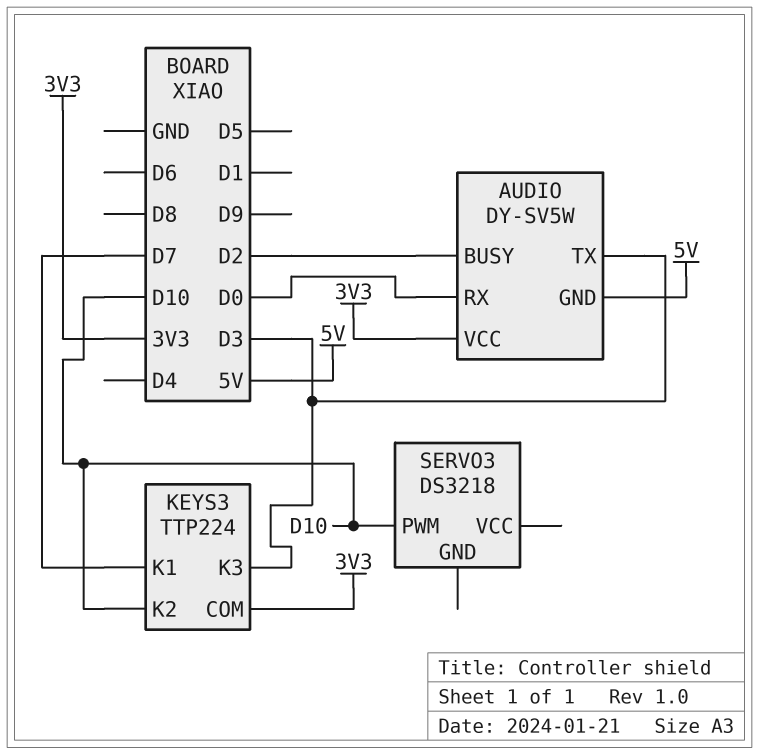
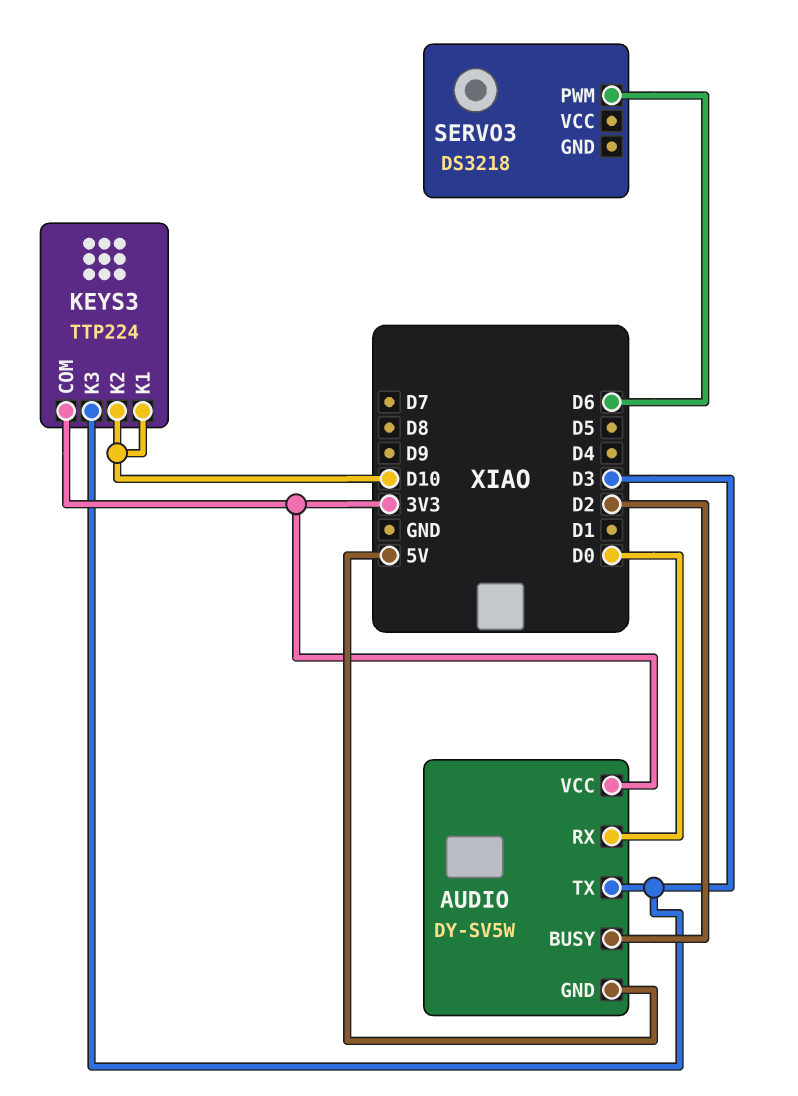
KEYS3 pin K1: D7 -> D10
SERVO3 pin PWM: D10 -> D6

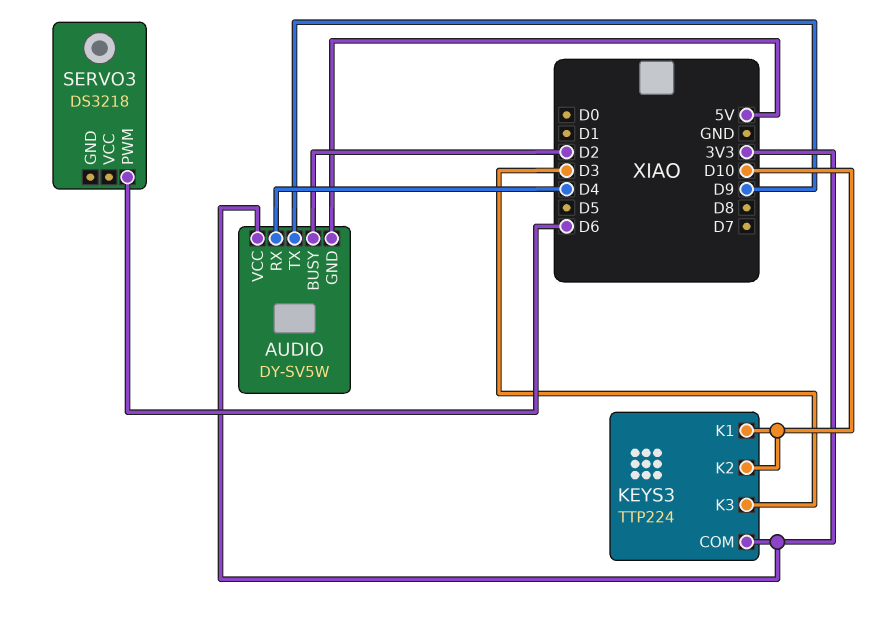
AUDIO pin RX: D0 -> D4
AUDIO pin TX: D3 -> D9

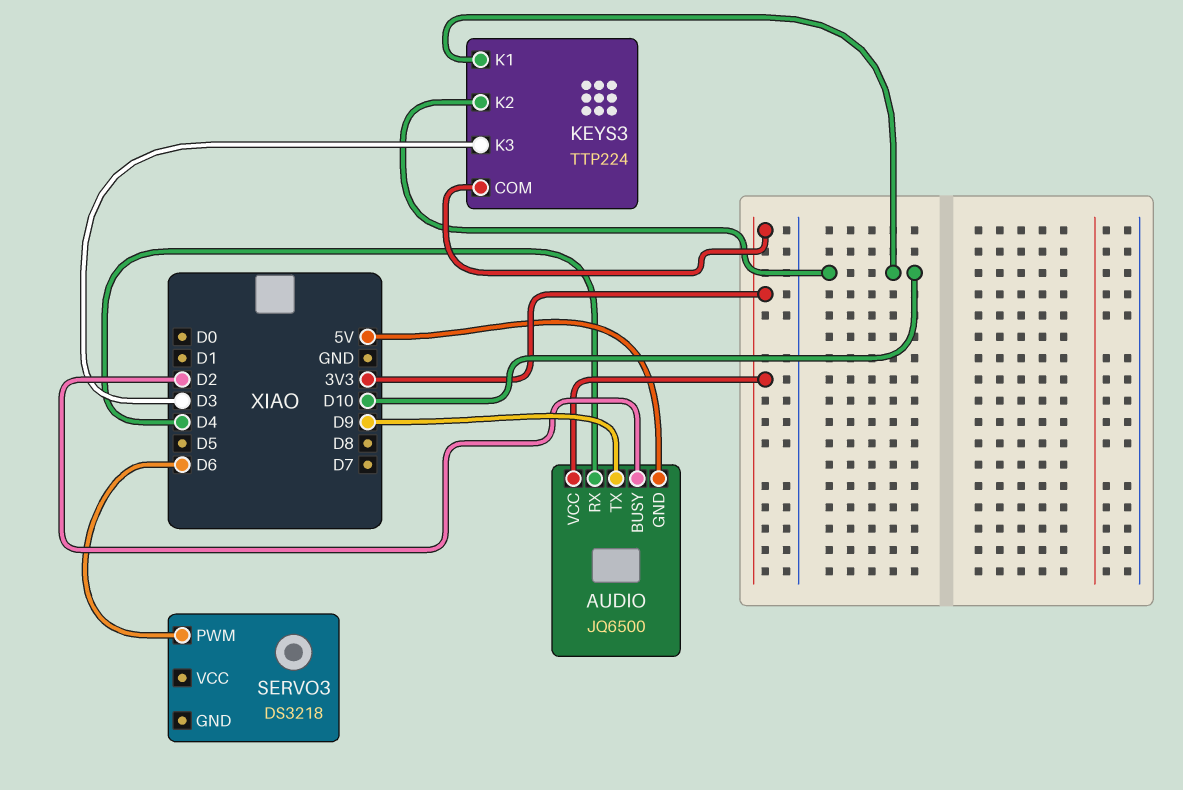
AUDIO: DY-SV5W -> JQ6500

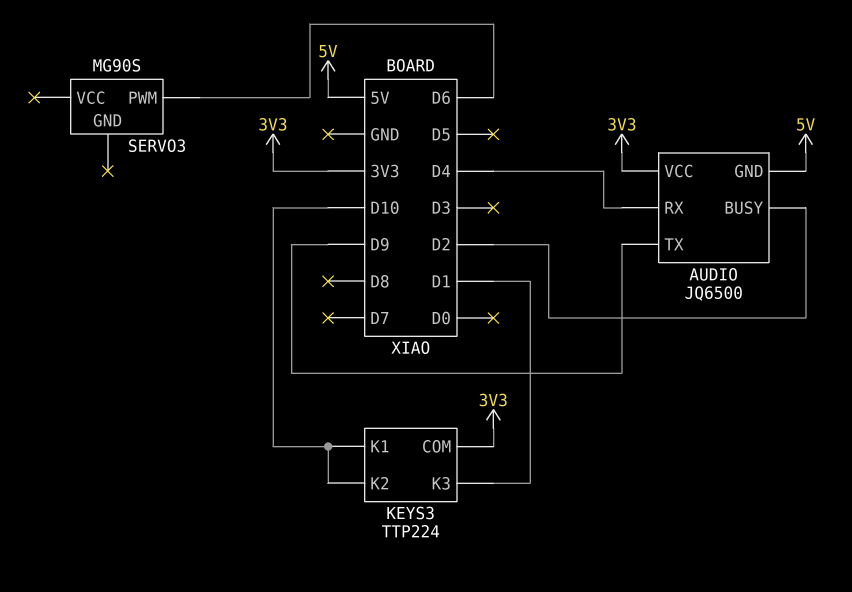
KEYS3 pin K3: D3 -> D1
SERVO3: DS3218 -> MG90S

